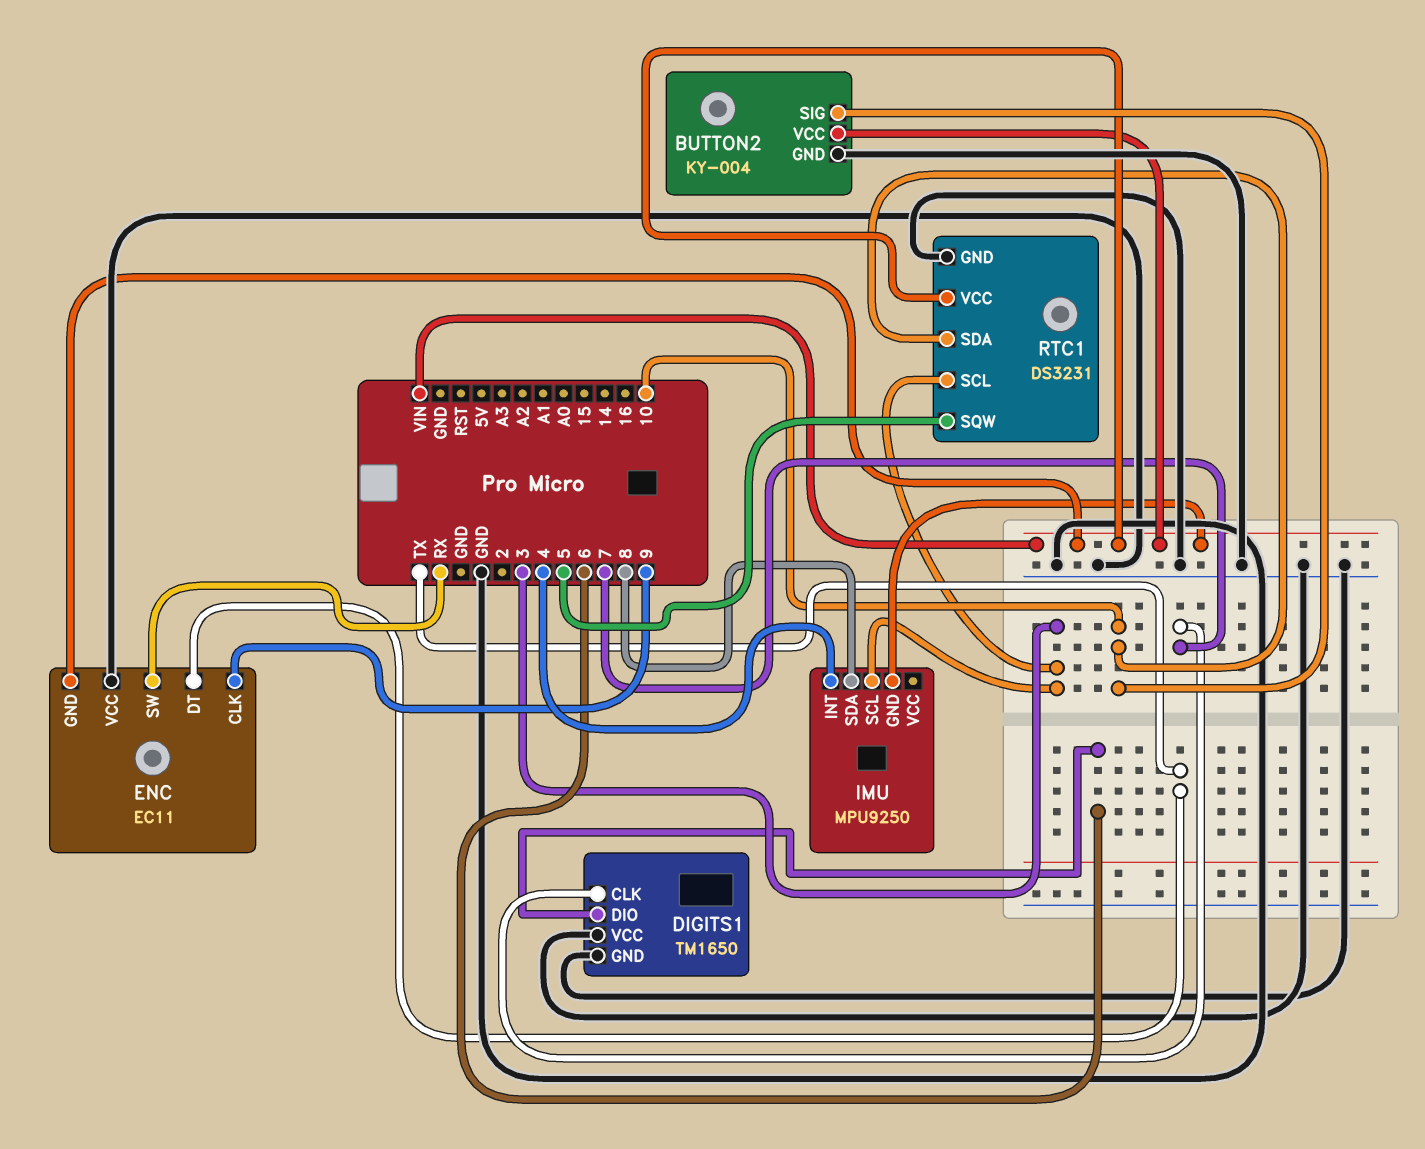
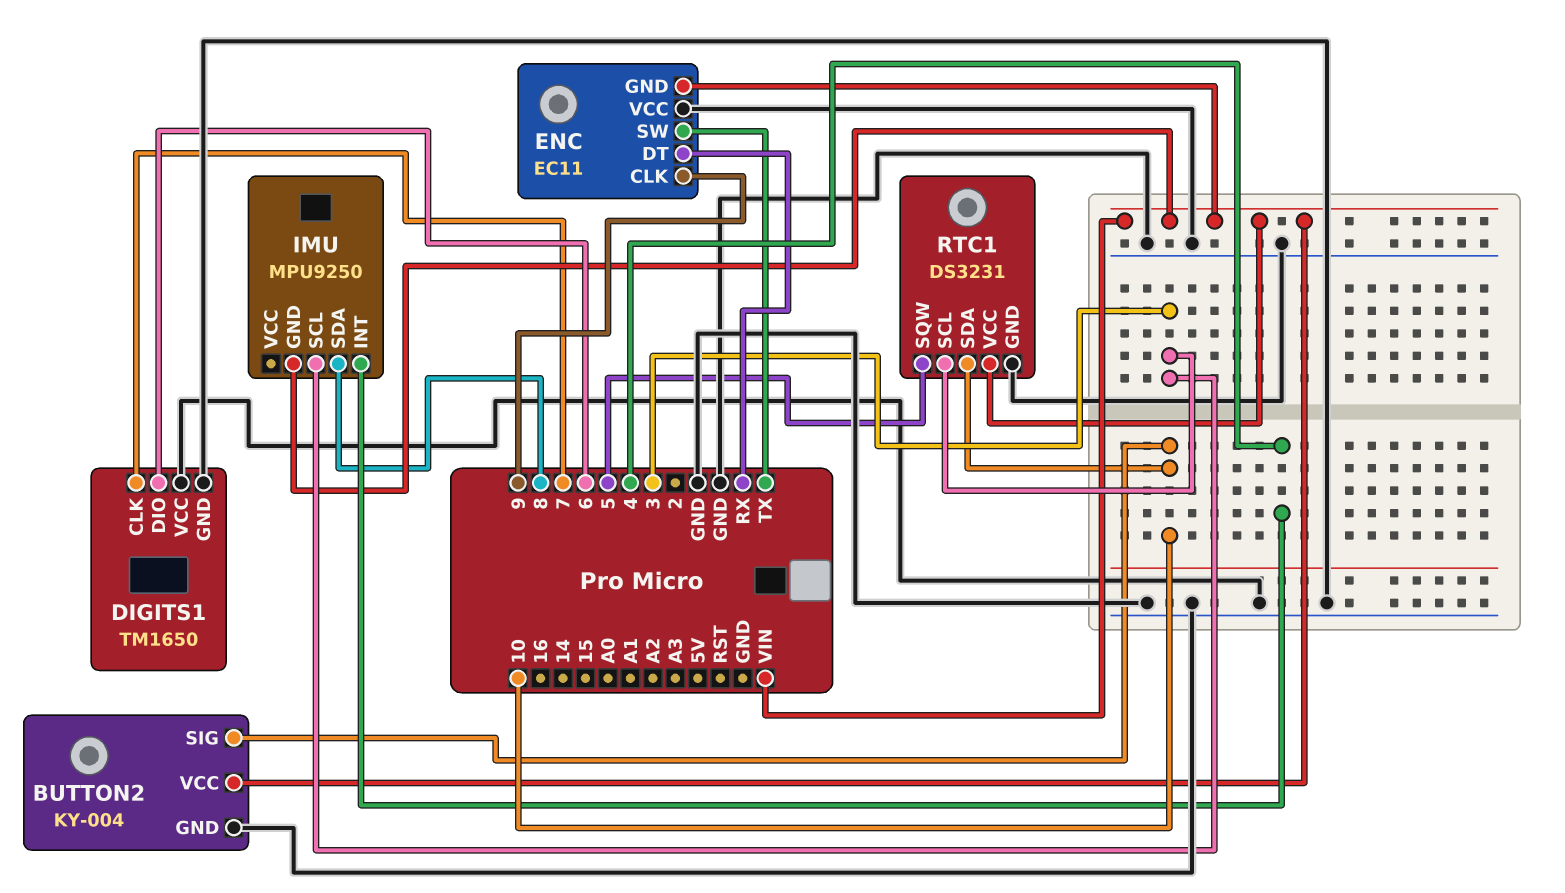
ENC pin DT: TX -> RX
ENC pin SW: RX -> TX

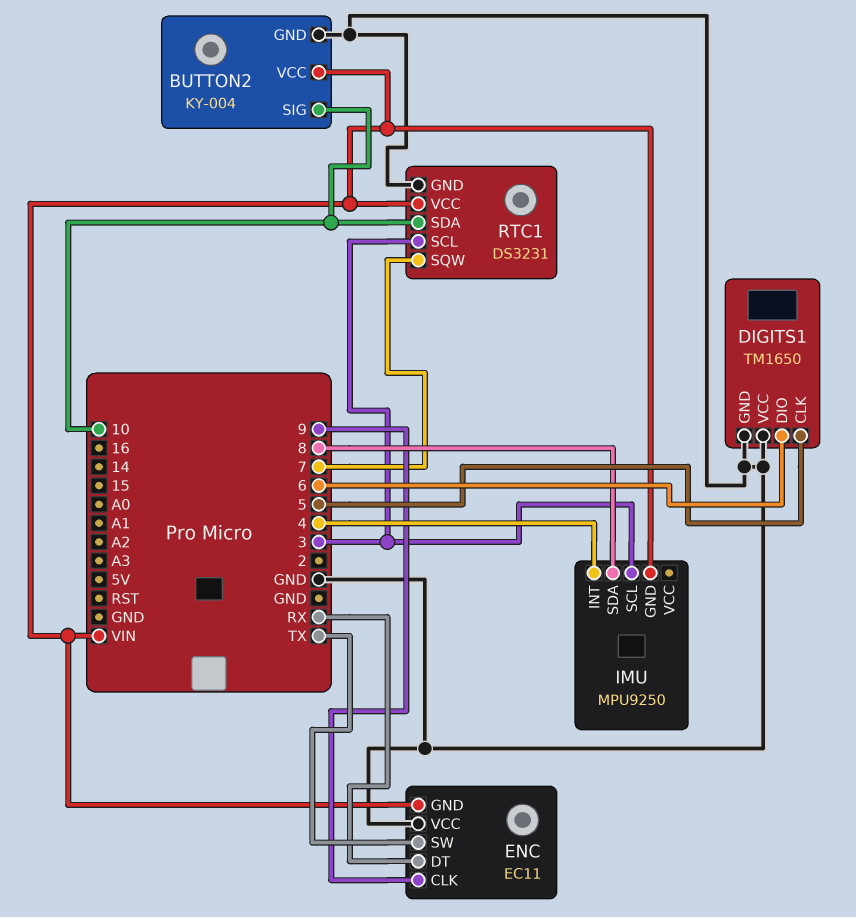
DIGITS1 pin CLK: 7 -> 5
RTC1 pin SQW: 5 -> 7

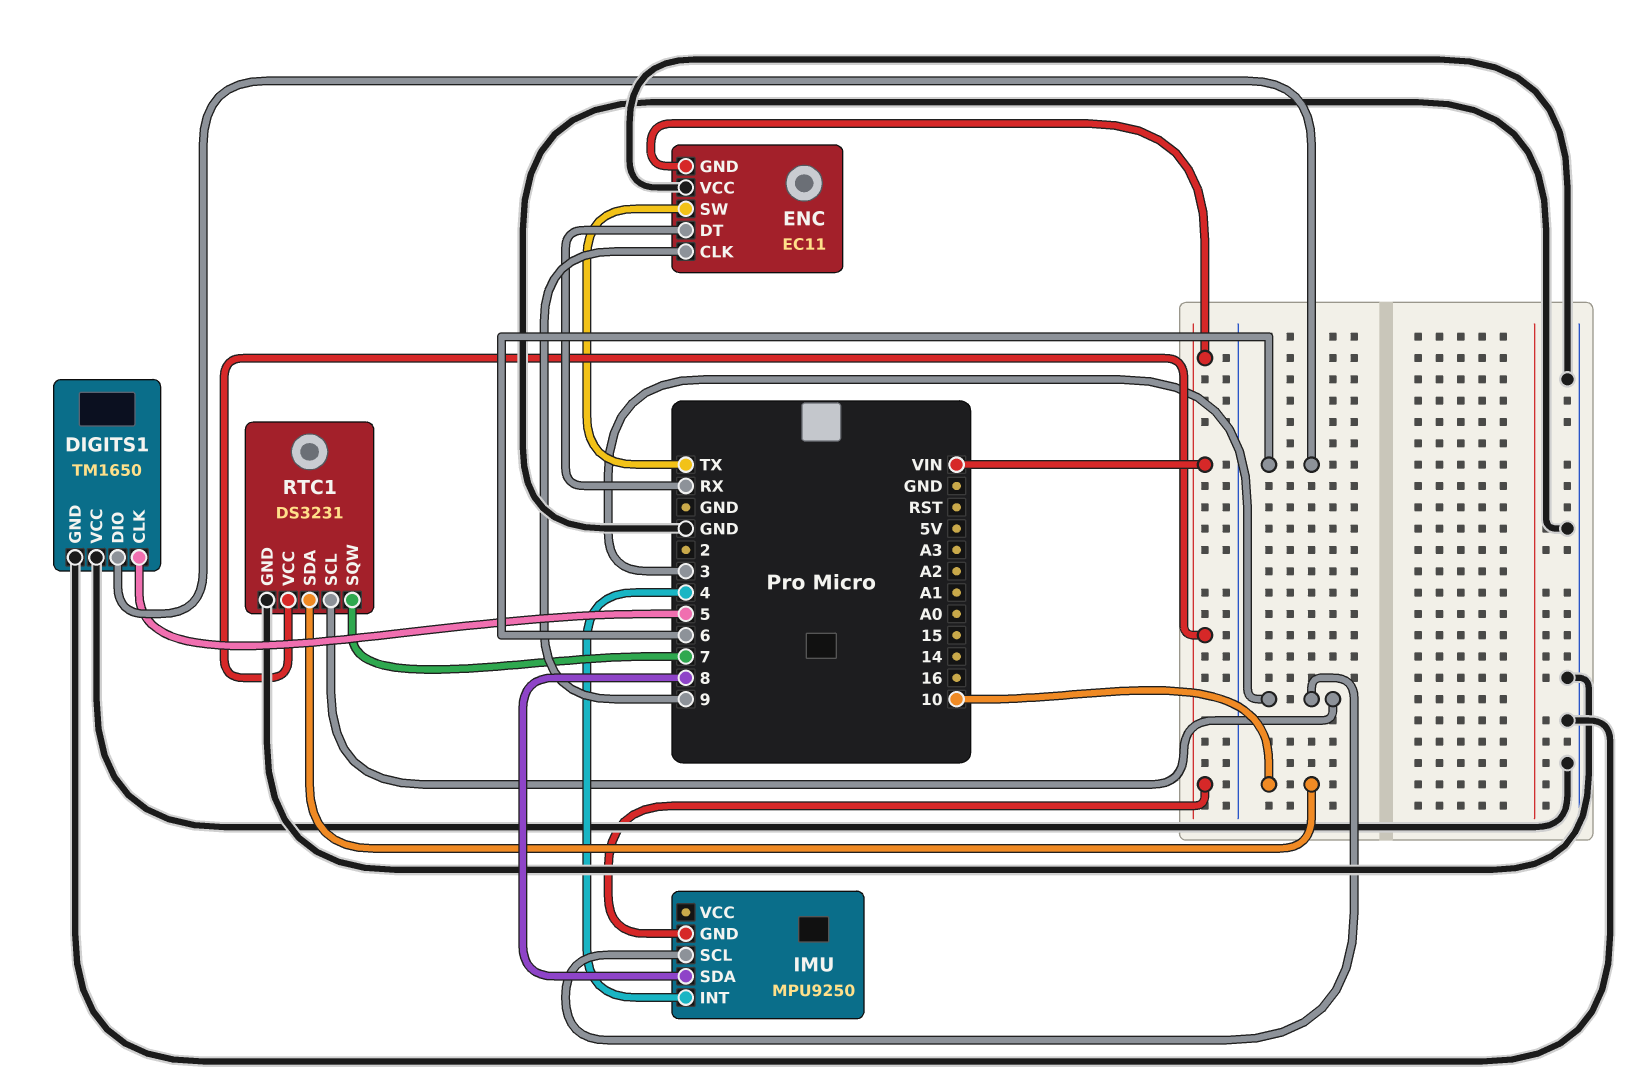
BUTTON2: KY-004 -> none
BUTTON2 pin GND: GND -> none
BUTTON2 pin SIG: 10 -> none
BUTTON2 pin VCC: VIN -> none

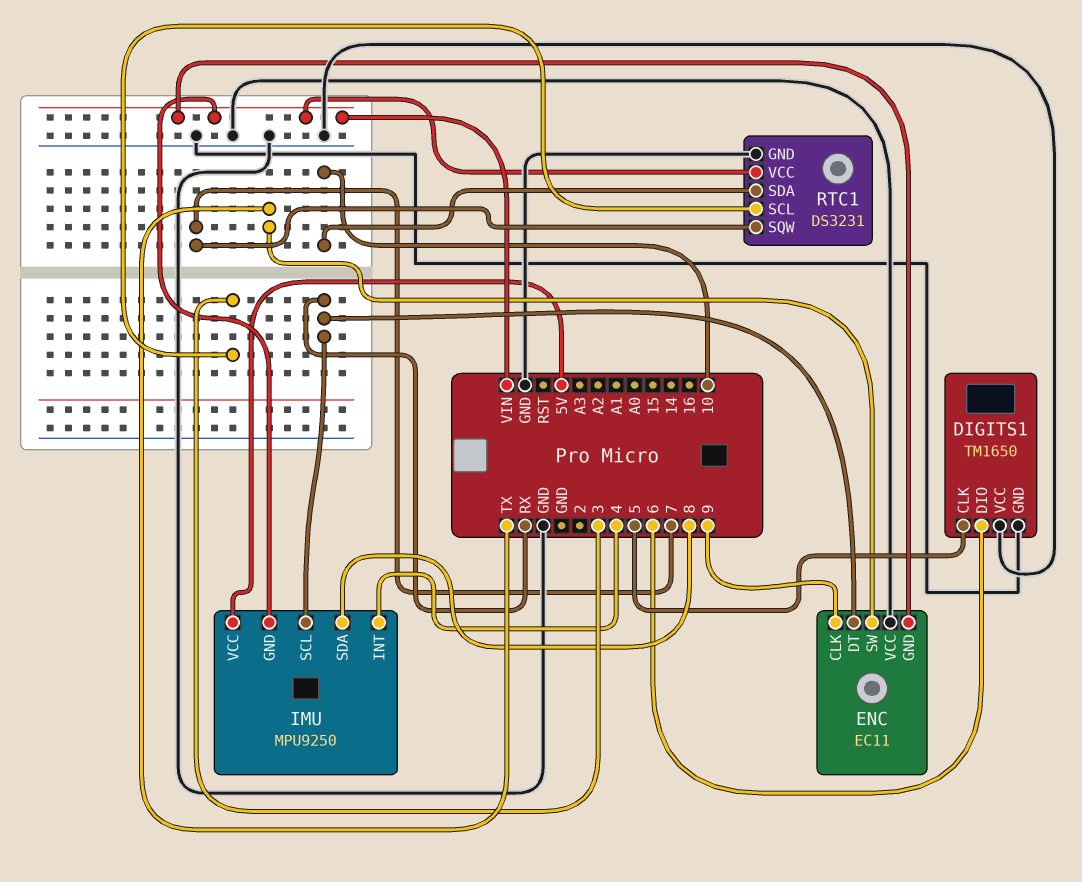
IMU pin SCL: 3 -> RX
IMU pin VCC: none -> 5V

